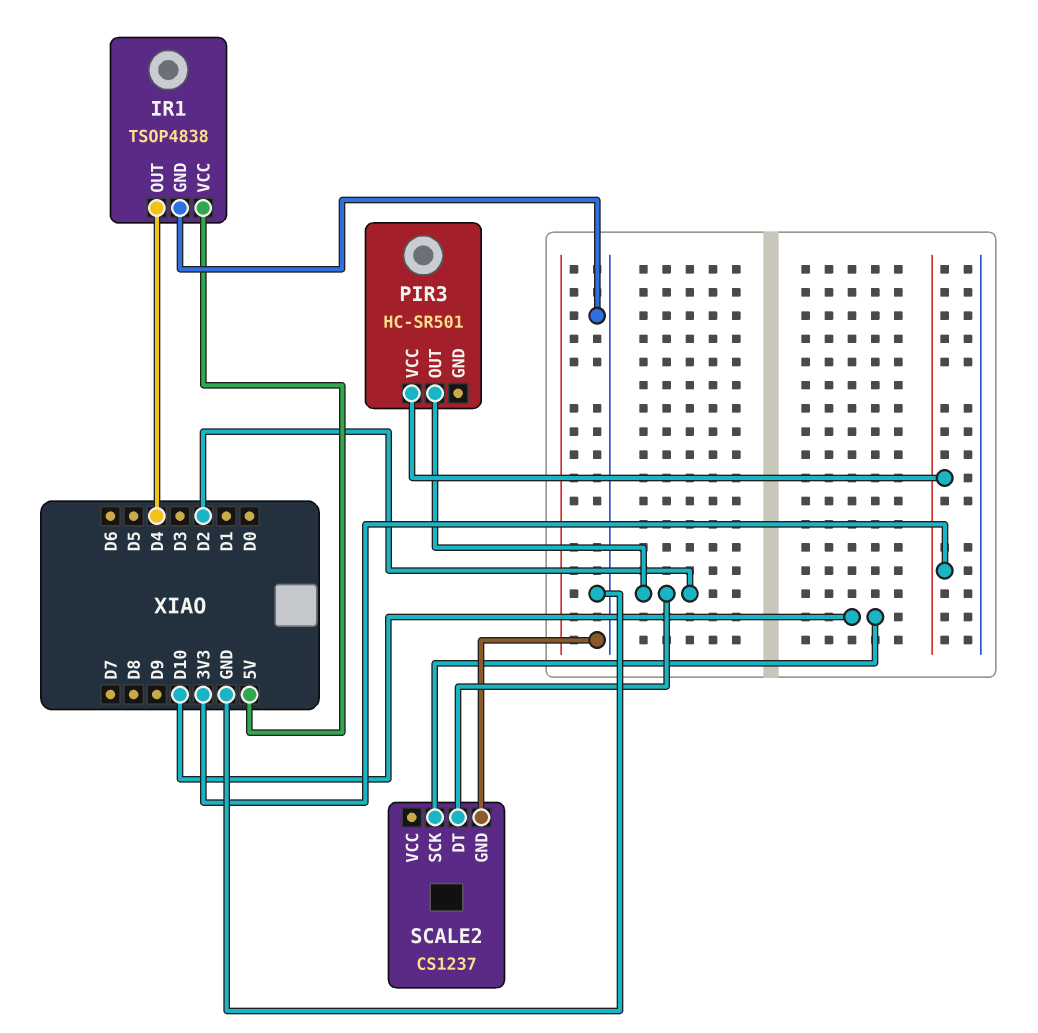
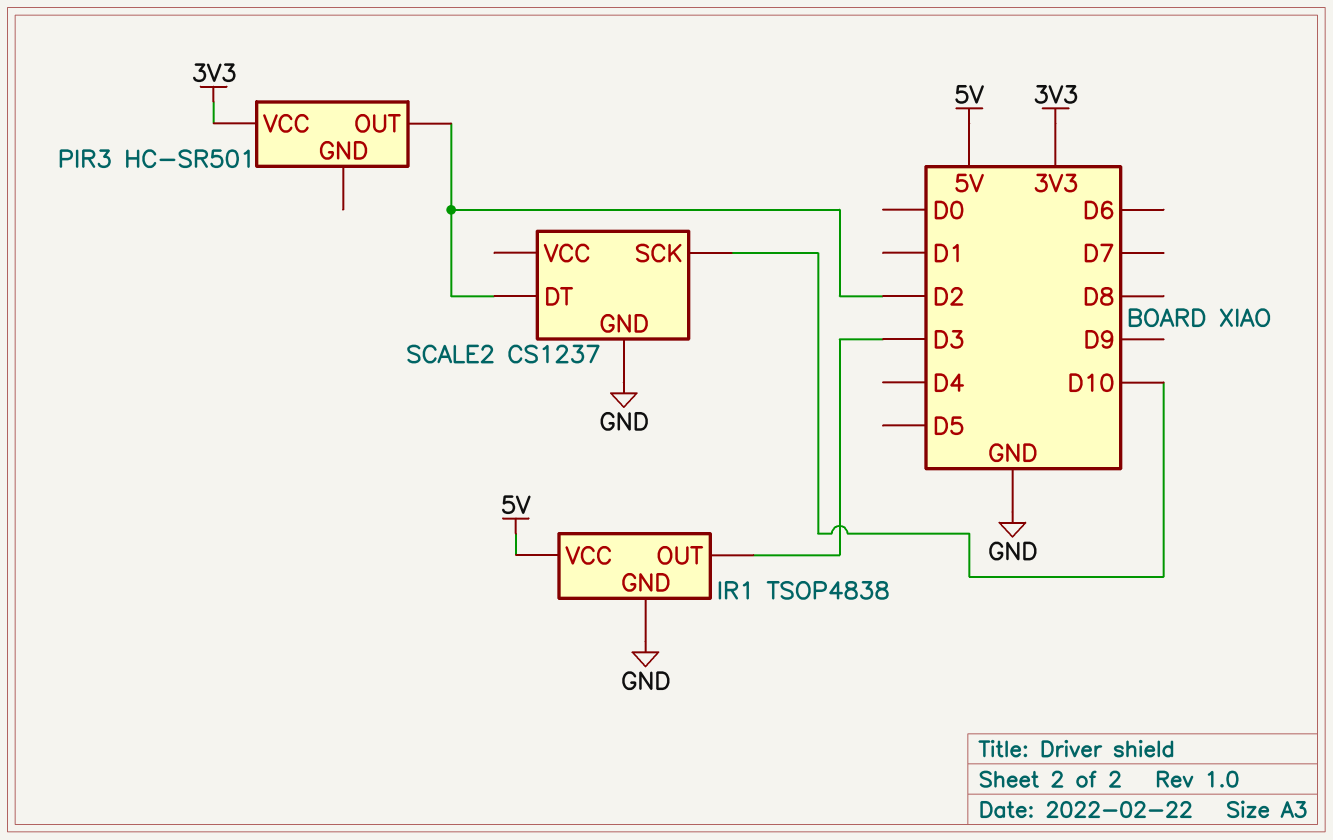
IR1 pin OUT: D4 -> D3

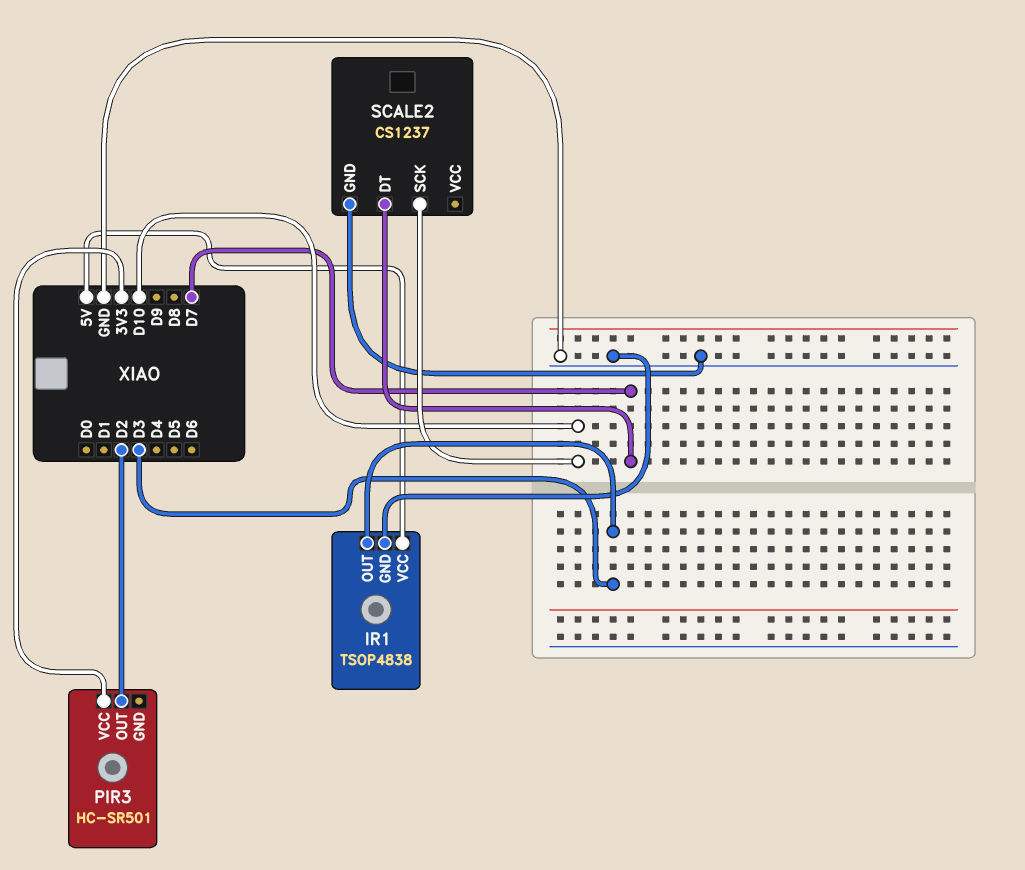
SCALE2 pin DT: D2 -> D7

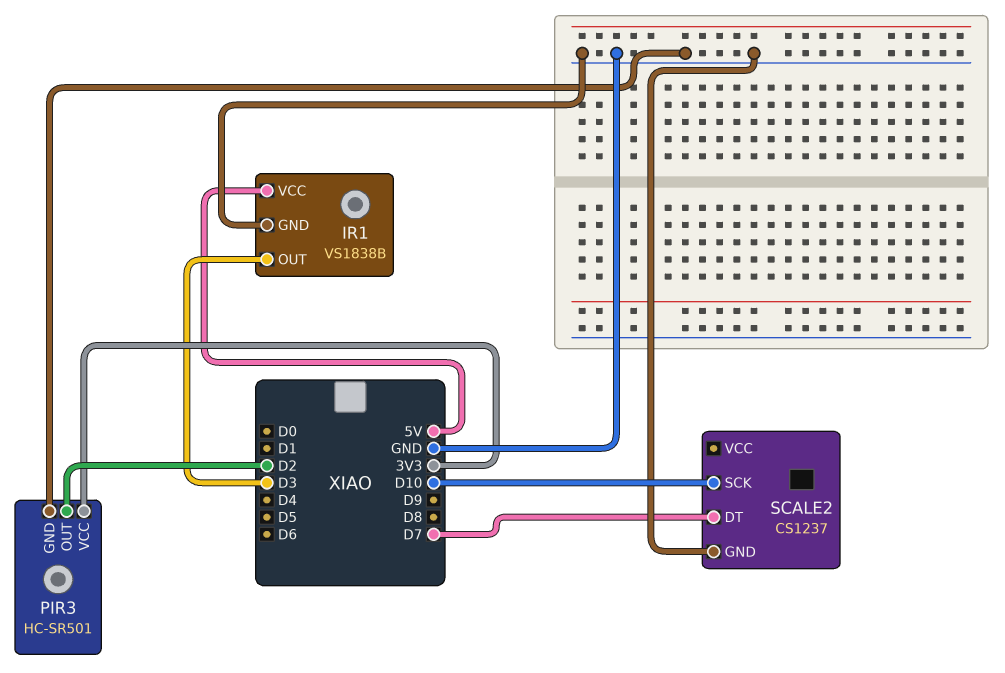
IR1: TSOP4838 -> VS1838B
PIR3 pin GND: none -> GND

